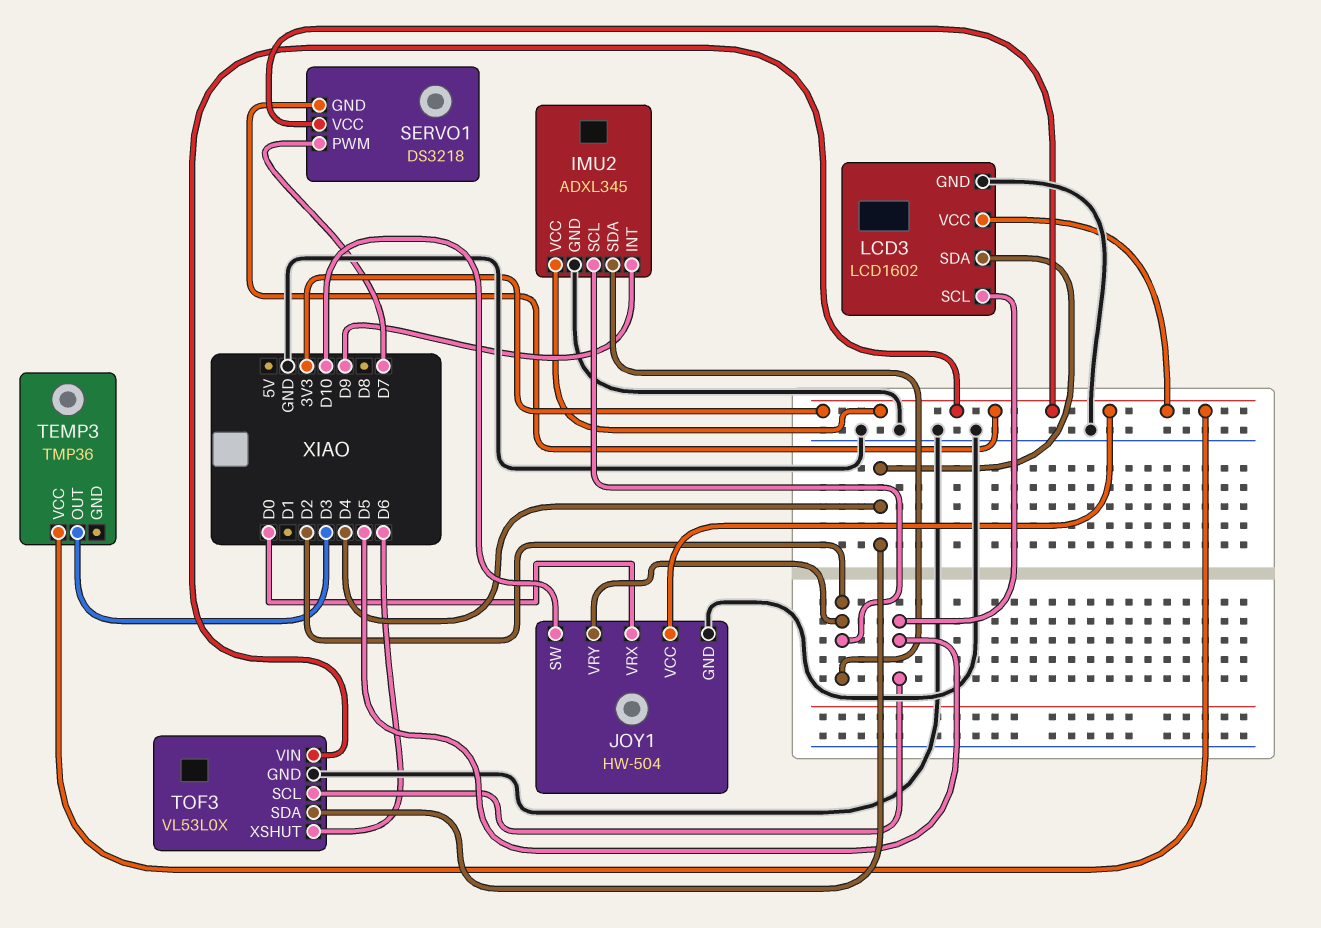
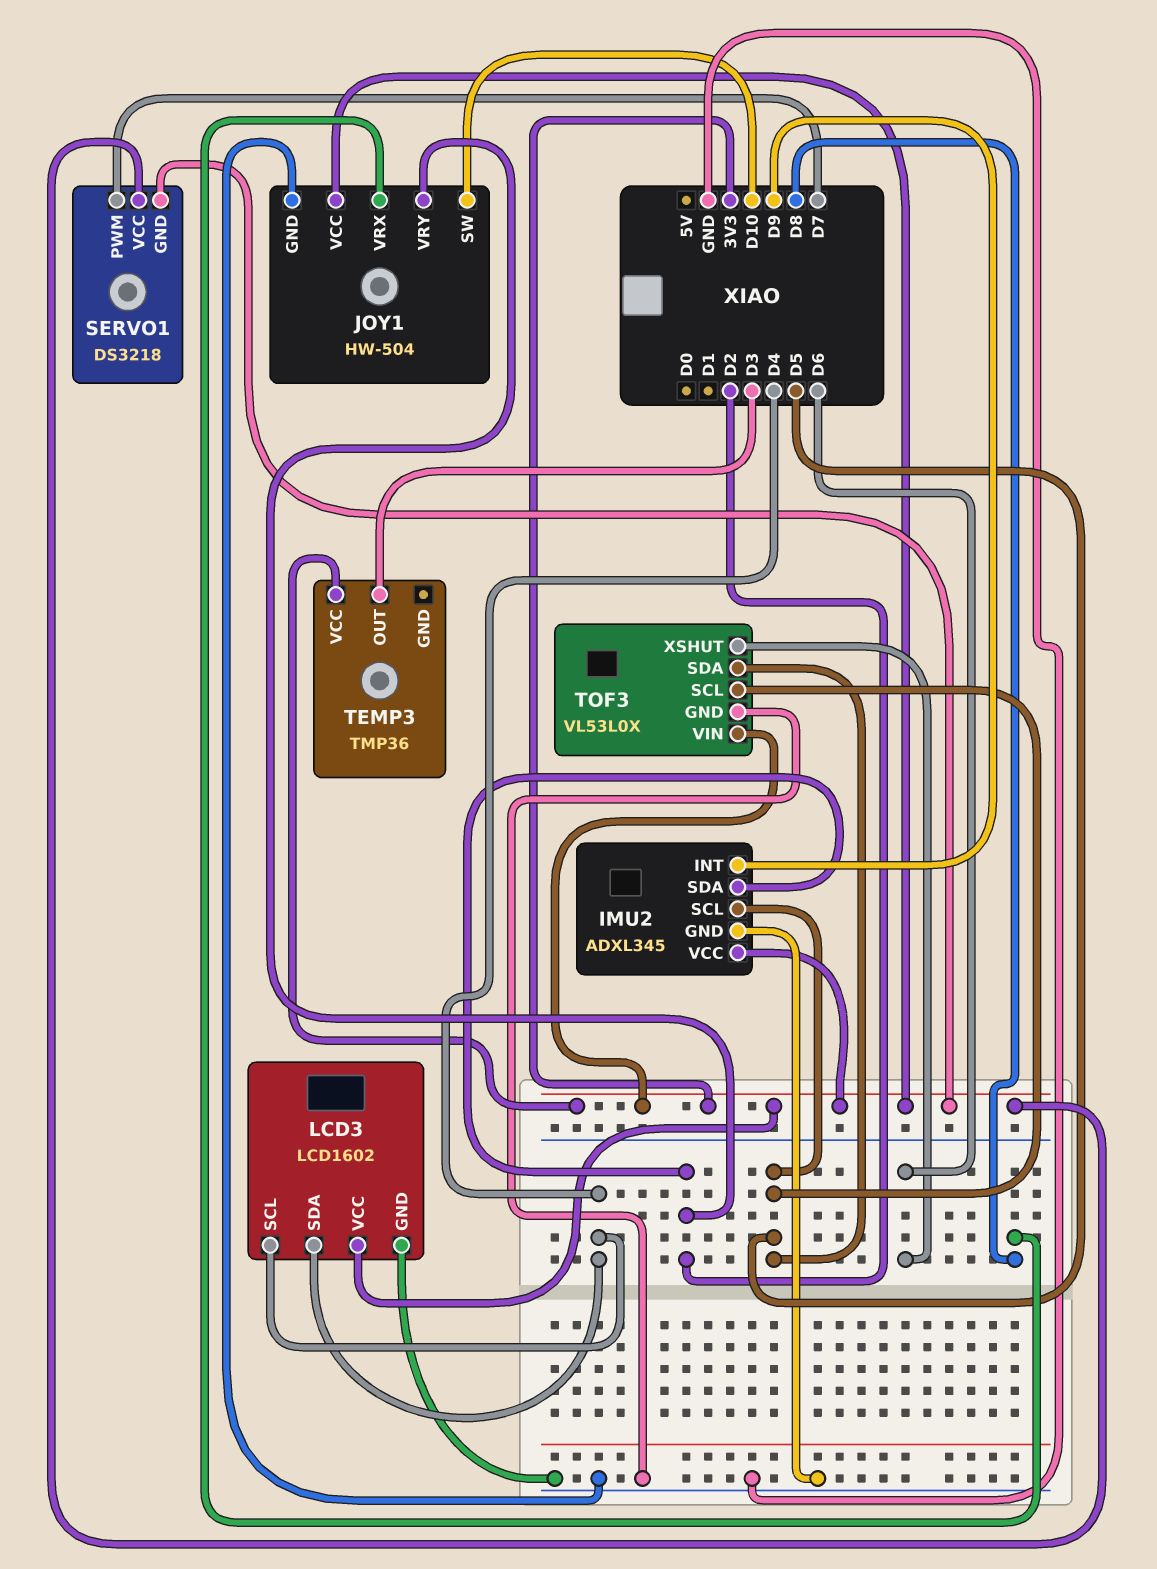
IMU2 pin SCL: D2 -> D5
JOY1 pin VRX: D0 -> D8
LCD3 pin SCL: D5 -> D4
TOF3 pin SDA: D4 -> D5

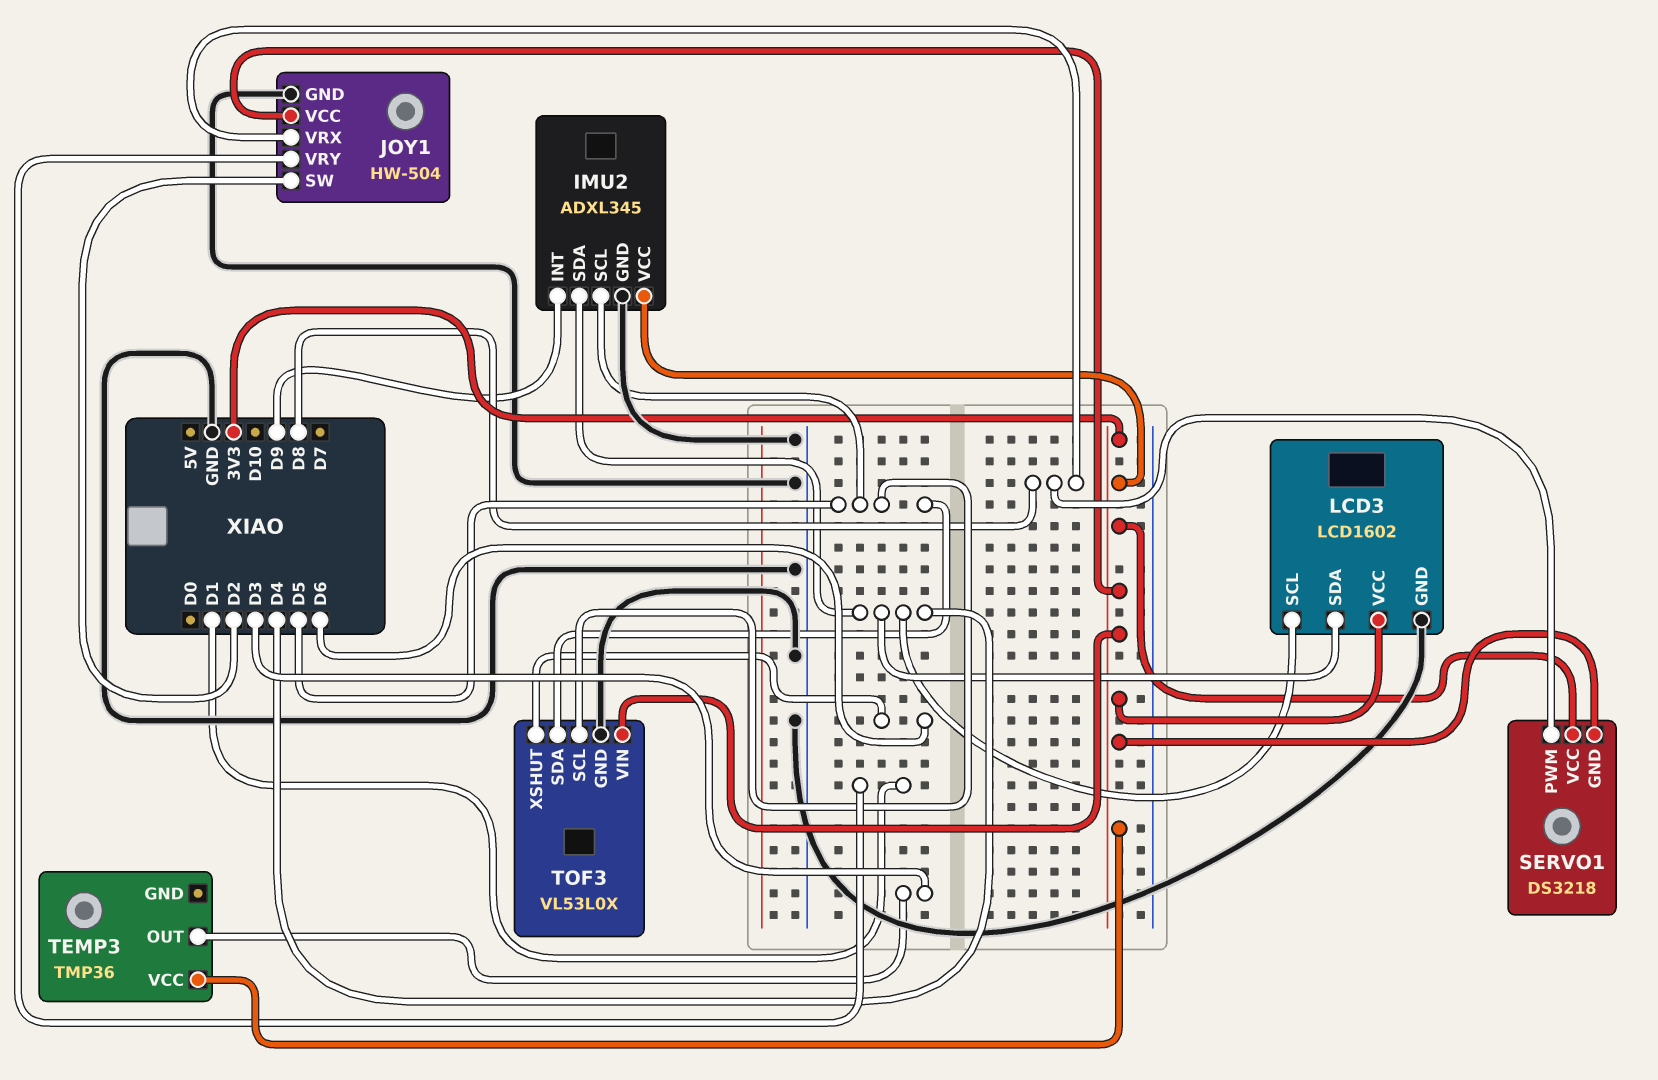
IMU2 pin SDA: D2 -> D4
JOY1 pin SW: D10 -> D2
JOY1 pin VRY: D2 -> D1
SERVO1 pin PWM: D7 -> D8

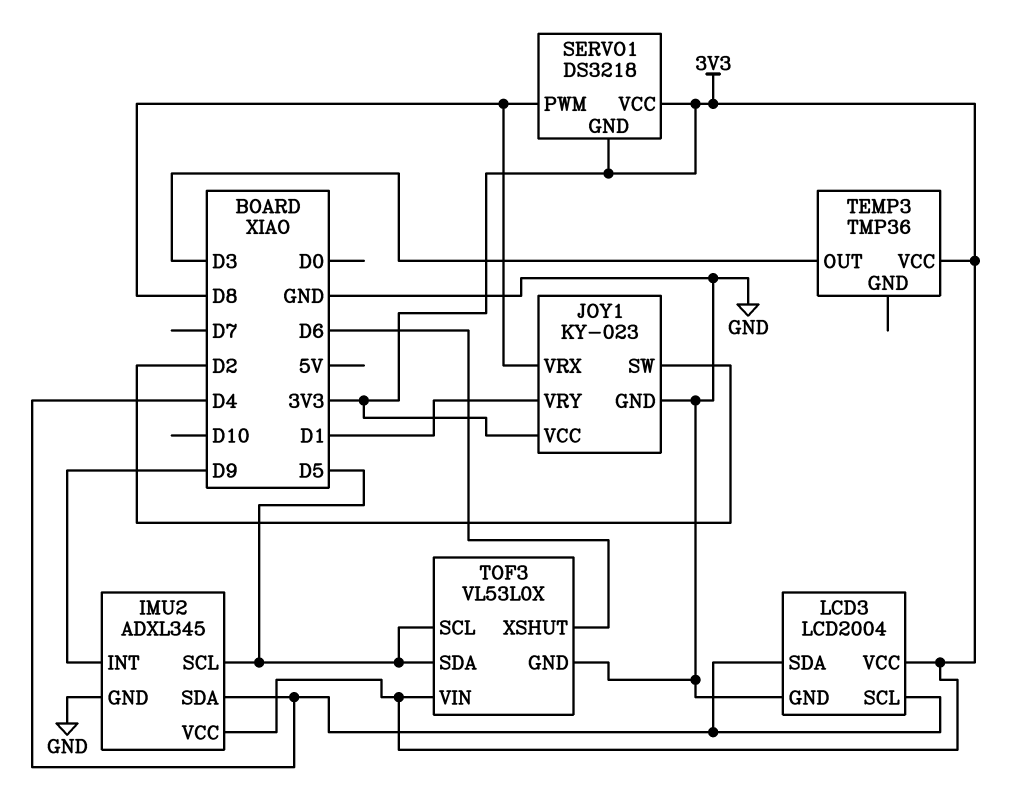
JOY1: HW-504 -> KY-023
LCD3: LCD1602 -> LCD2004

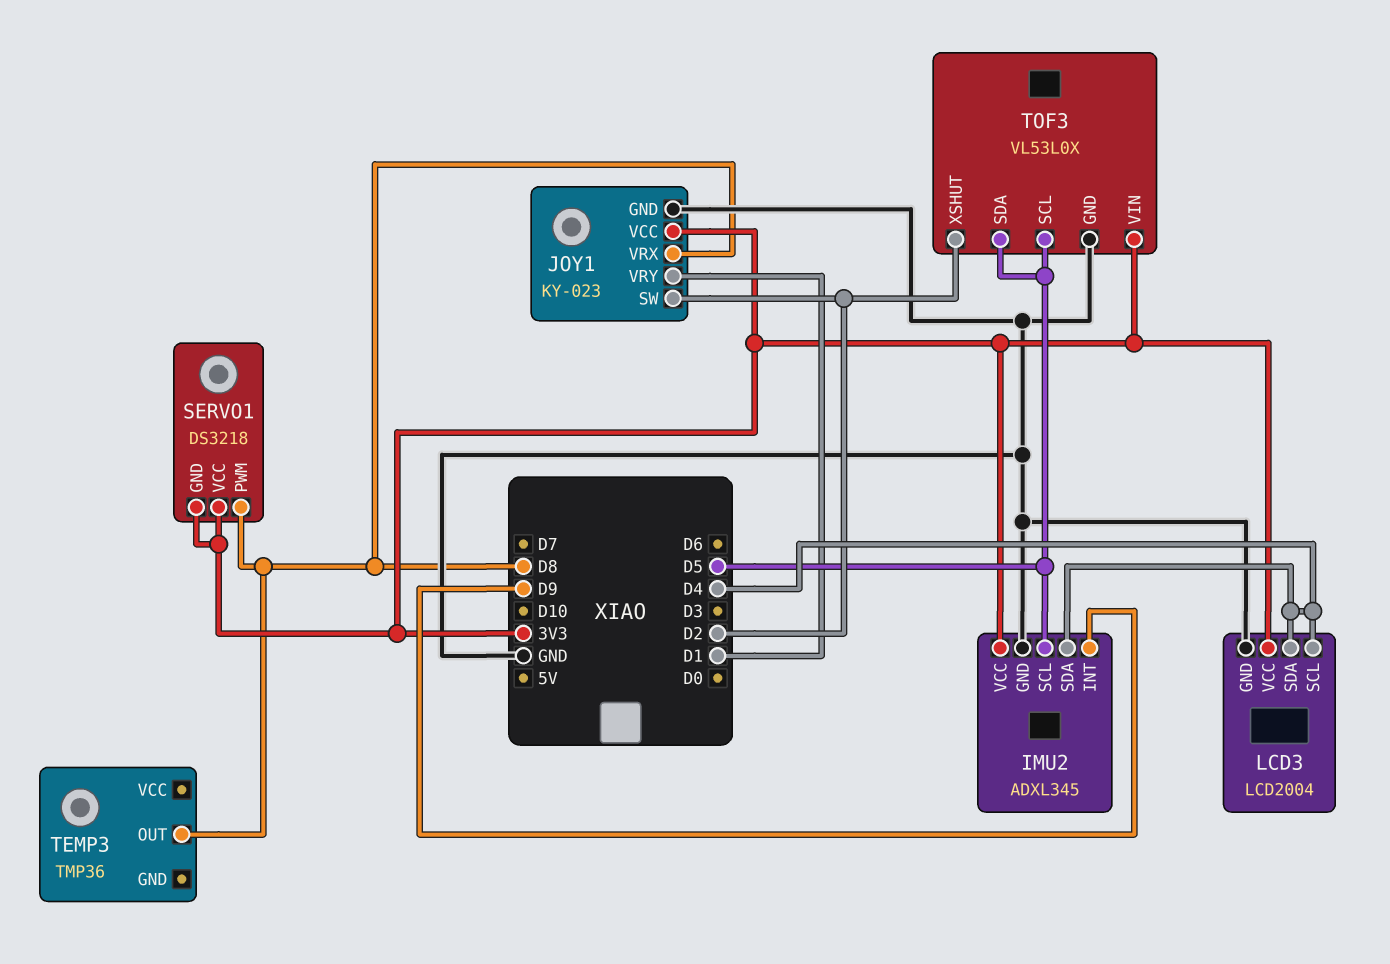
TEMP3 pin OUT: D3 -> D8
TEMP3 pin VCC: 3V3 -> none
TOF3 pin XSHUT: D6 -> D2

